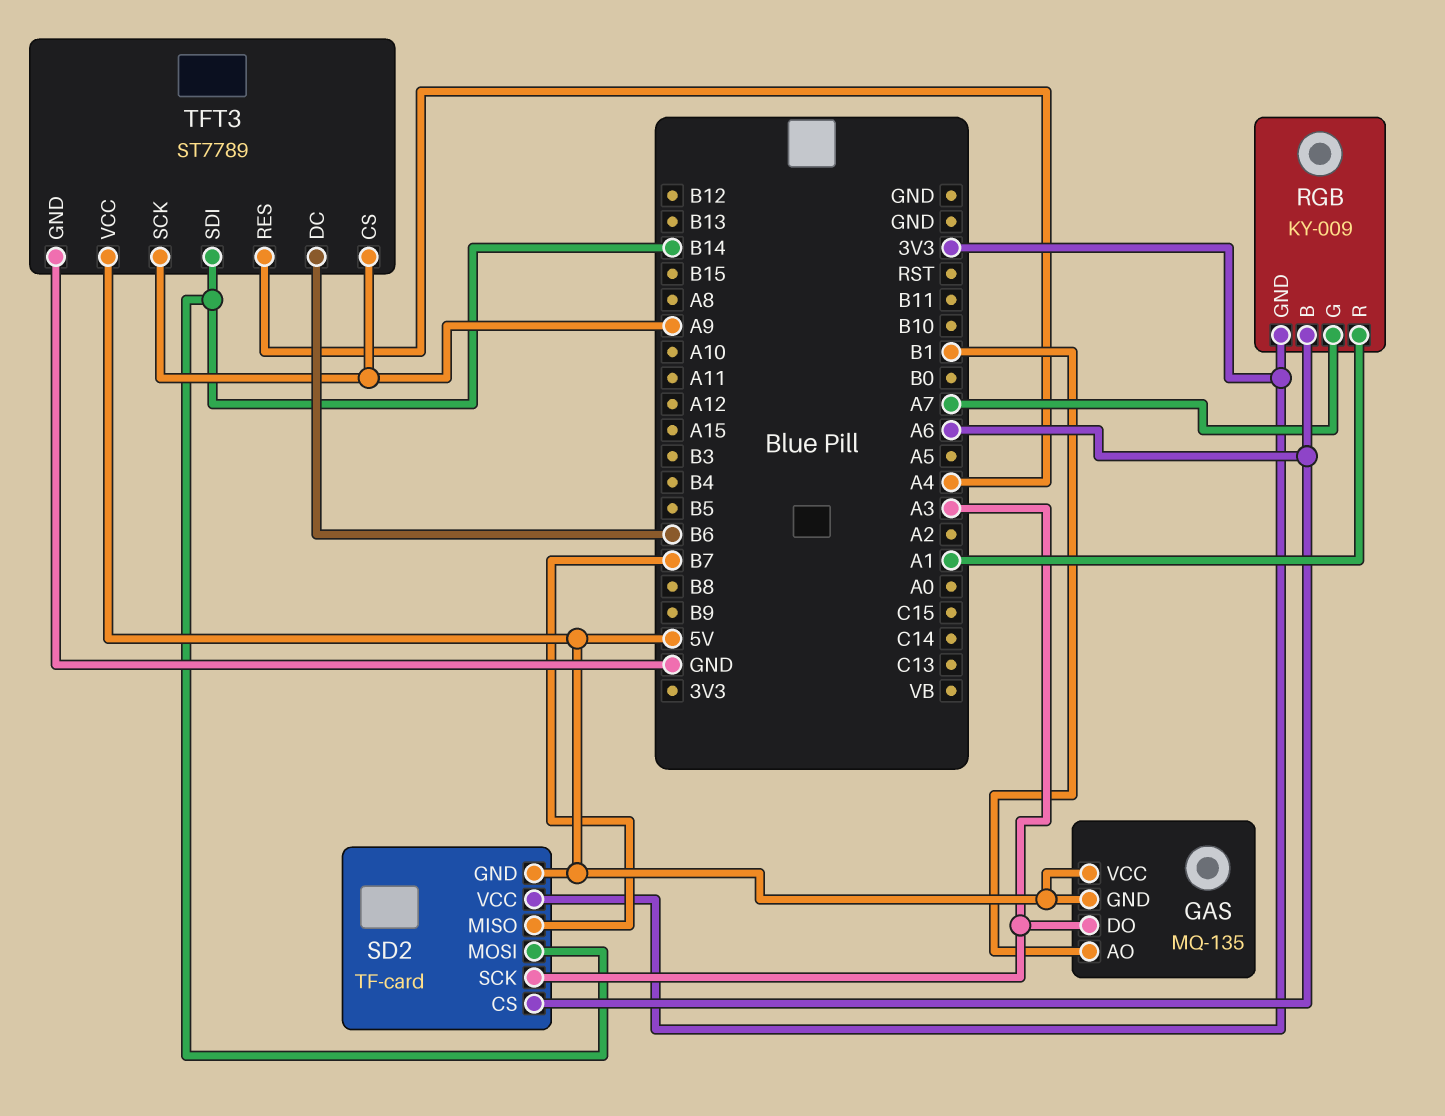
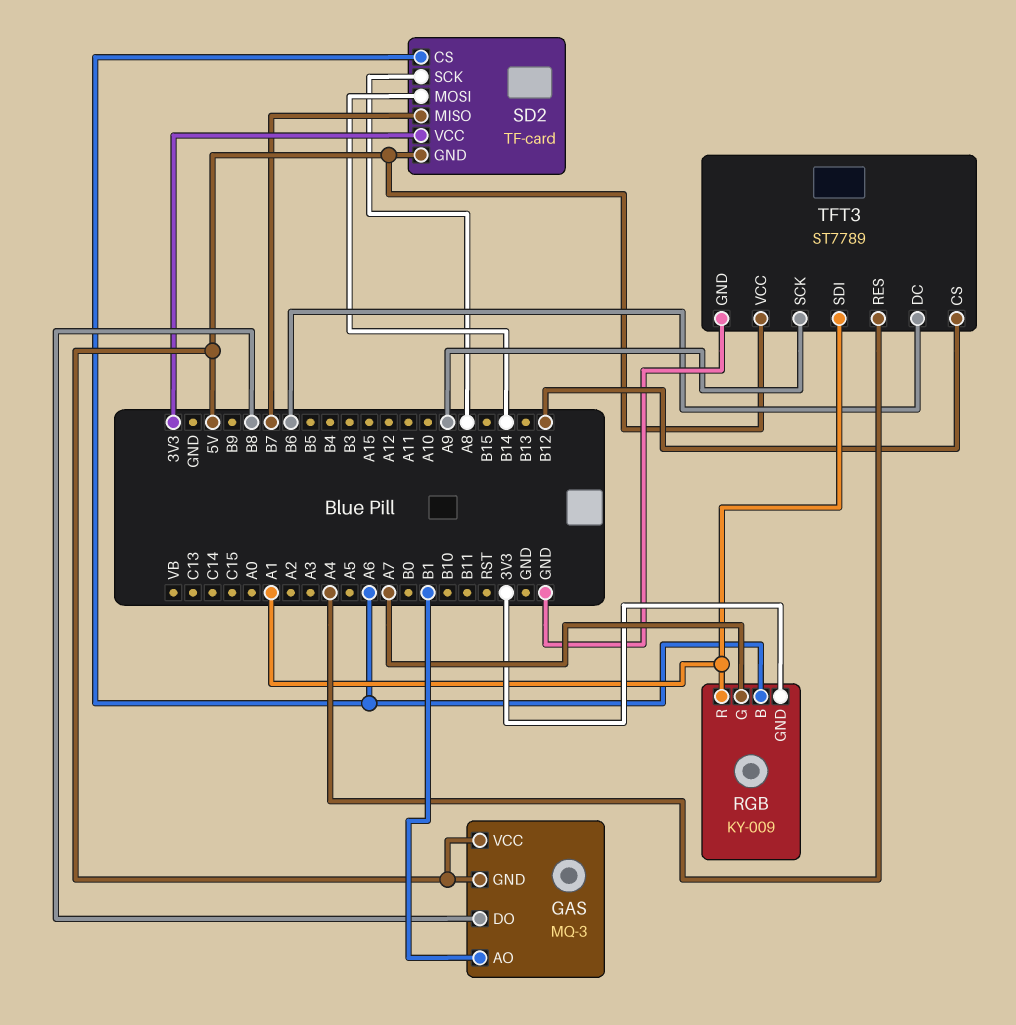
GAS: MQ-135 -> MQ-3
GAS pin DO: A3 -> B8
SD2 pin SCK: A3 -> A8
TFT3 pin CS: A9 -> B12
TFT3 pin SDI: B14 -> A1

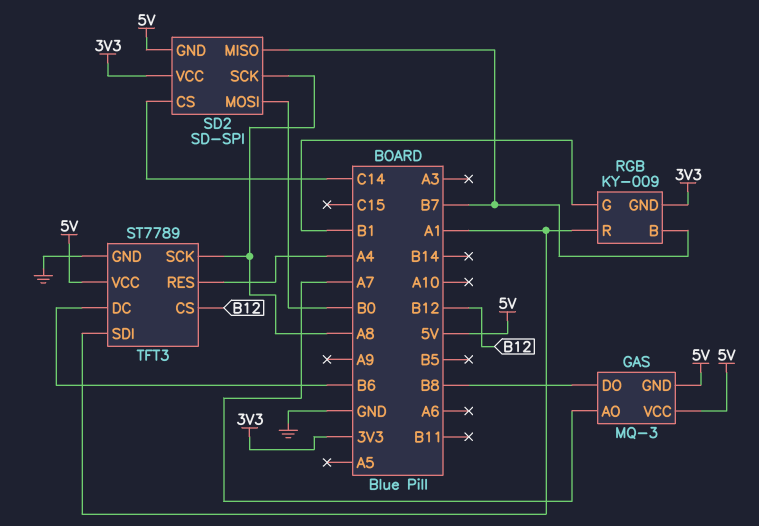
GAS pin AO: B1 -> A7
RGB pin B: A6 -> B7
RGB pin G: A7 -> B1
SD2: TF-card -> SD-SPI
SD2 pin CS: A6 -> C14
SD2 pin MOSI: B14 -> B0
TFT3 pin SCK: A9 -> A8

